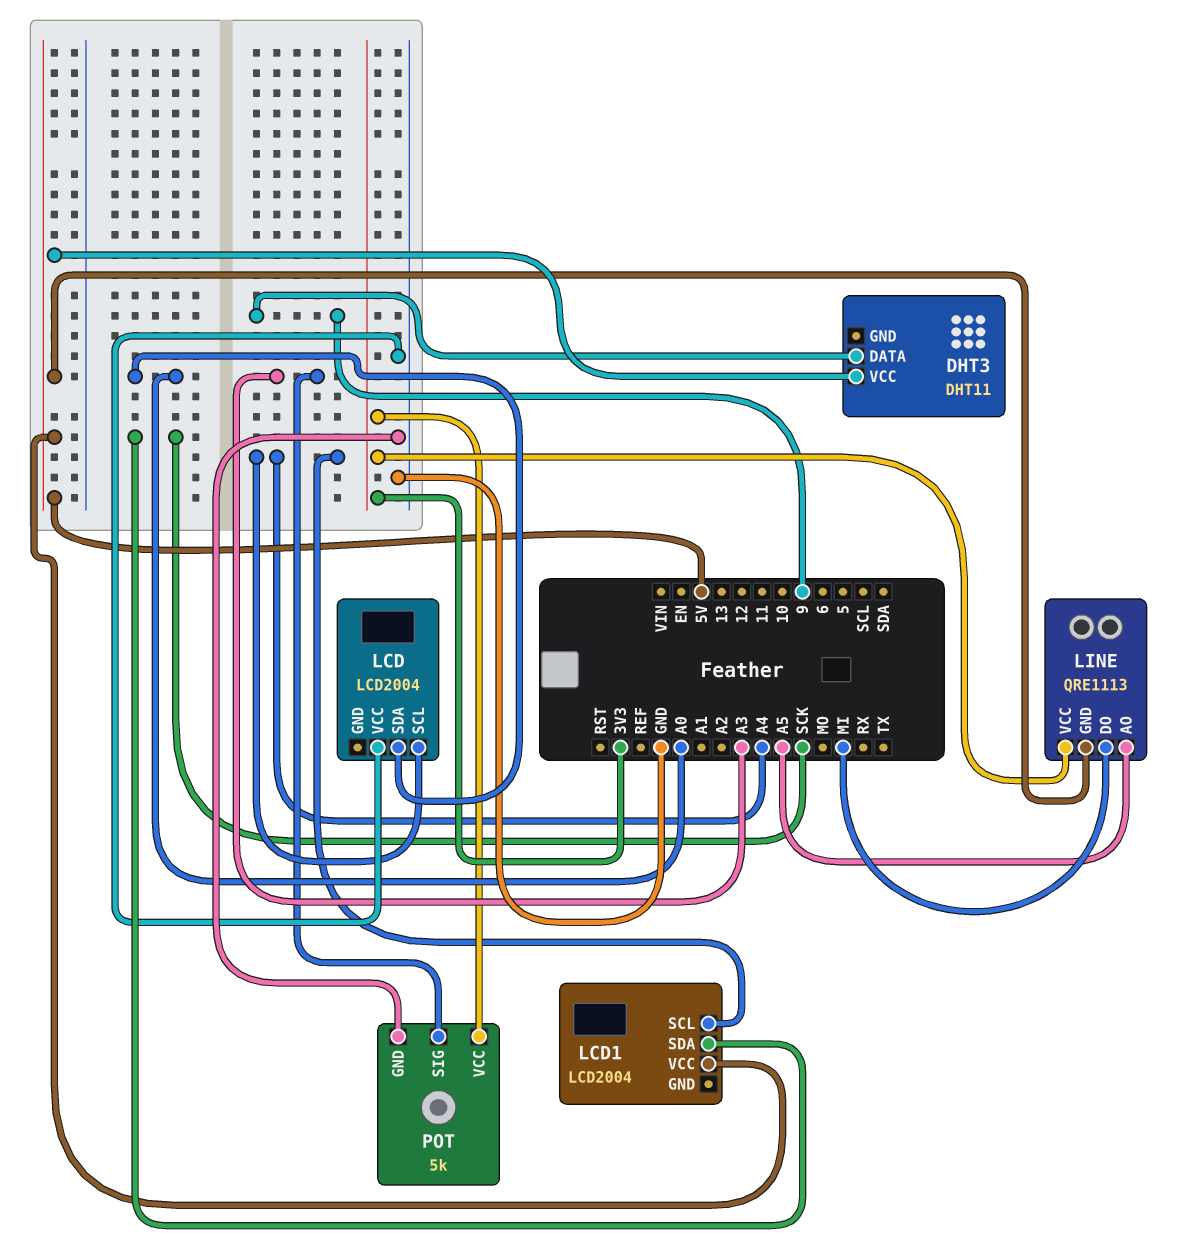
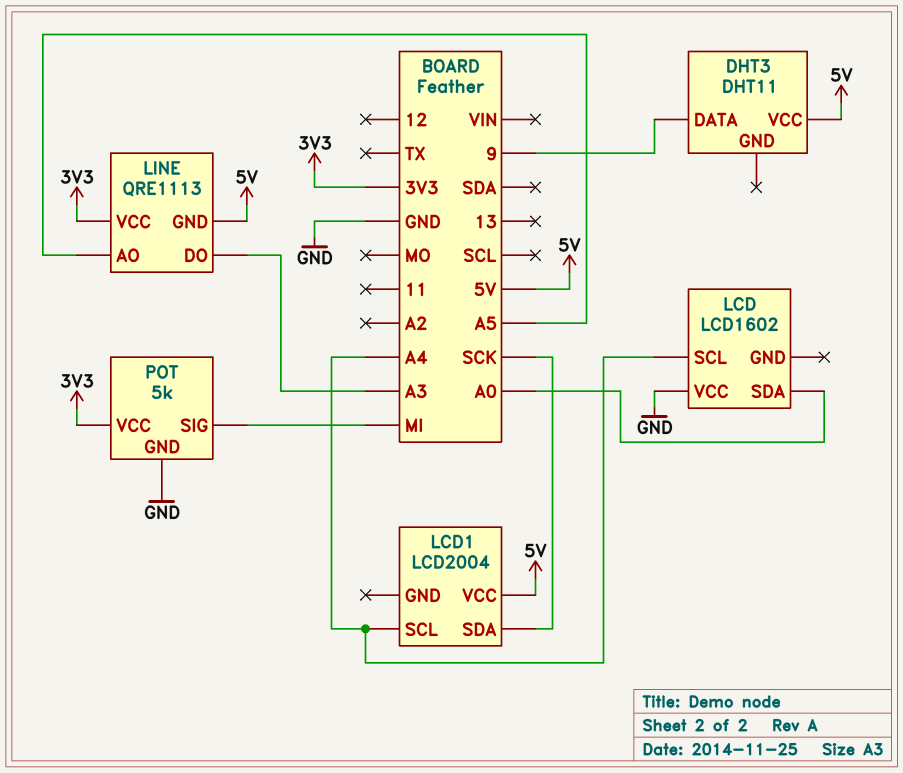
LCD: LCD2004 -> LCD1602
LINE pin DO: MI -> A3
POT pin SIG: A3 -> MI

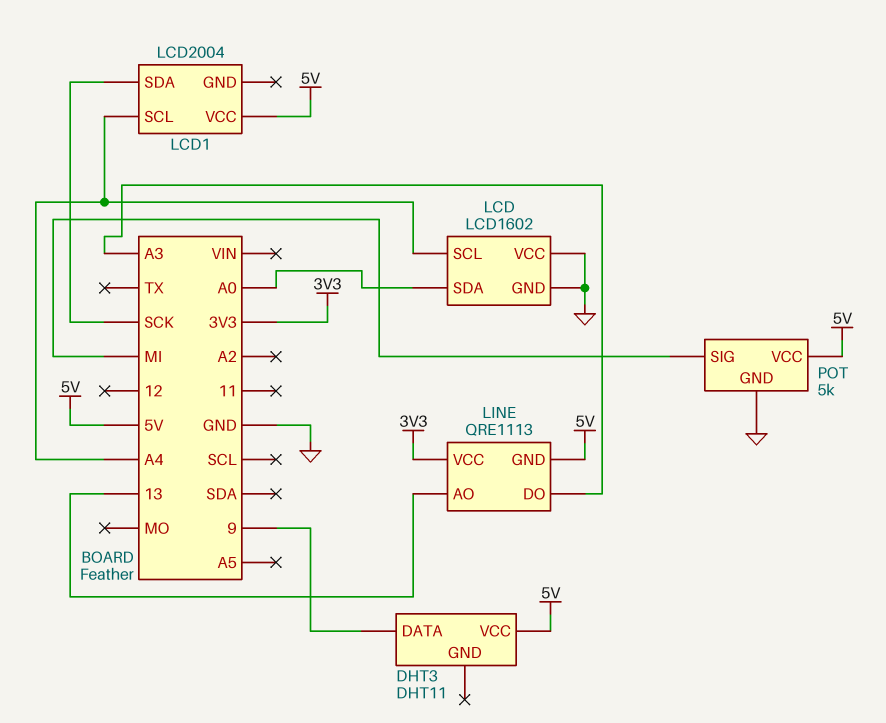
LCD pin GND: none -> GND
LINE pin AO: A5 -> 13
POT pin VCC: 3V3 -> 5V

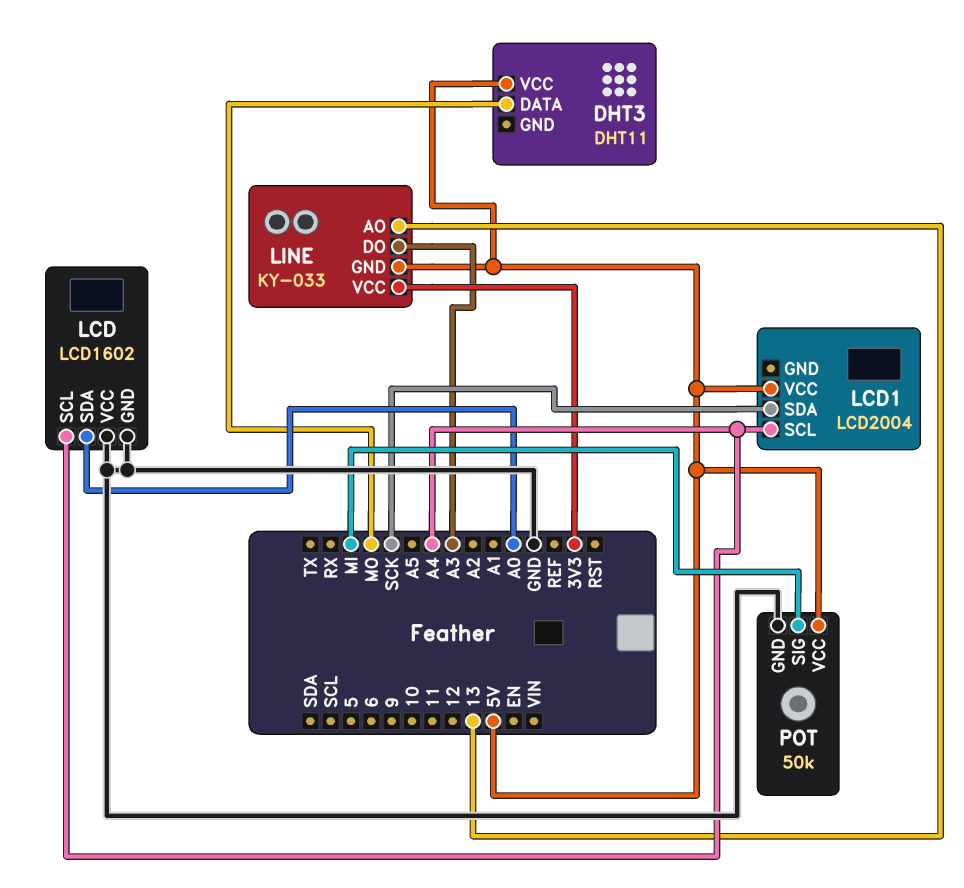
DHT3 pin DATA: 9 -> MO
LINE: QRE1113 -> KY-033
POT: 5k -> 50k

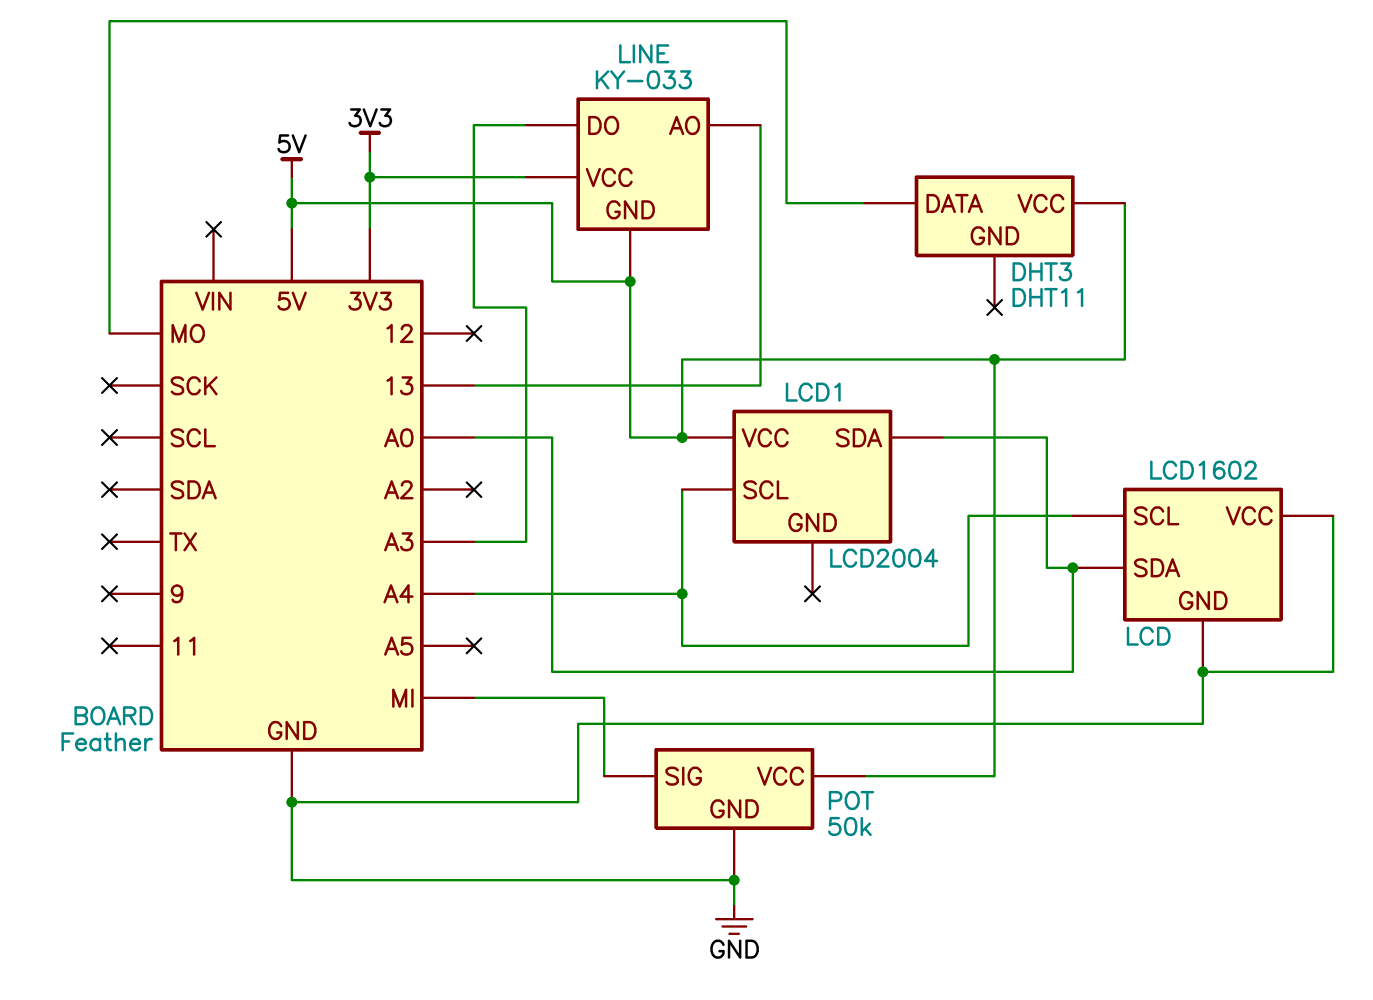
LCD1 pin SDA: SCK -> A0

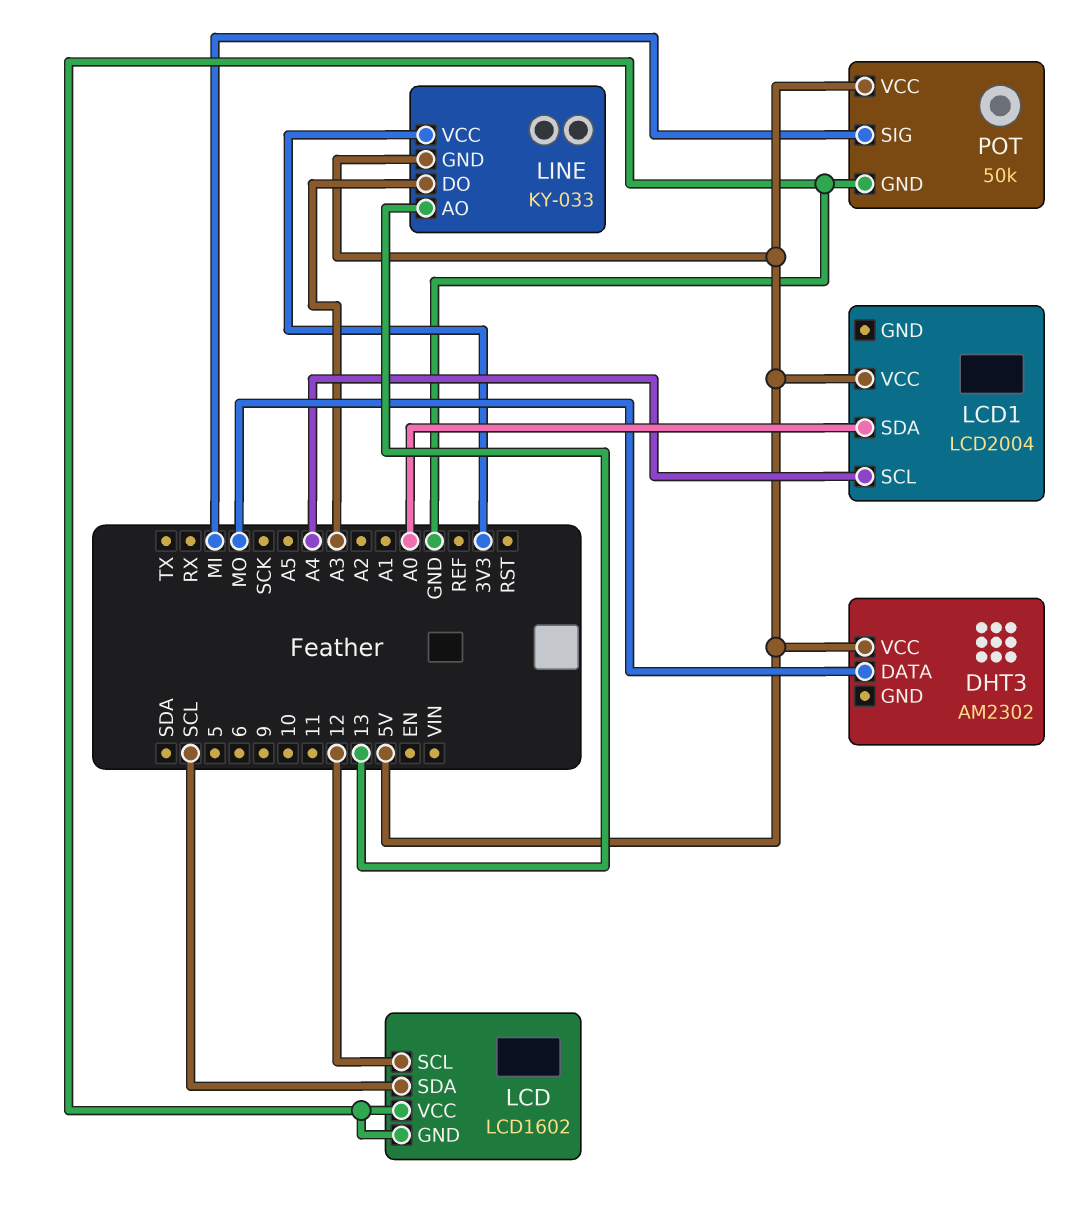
DHT3: DHT11 -> AM2302
LCD pin SCL: A4 -> 12
LCD pin SDA: A0 -> SCL

